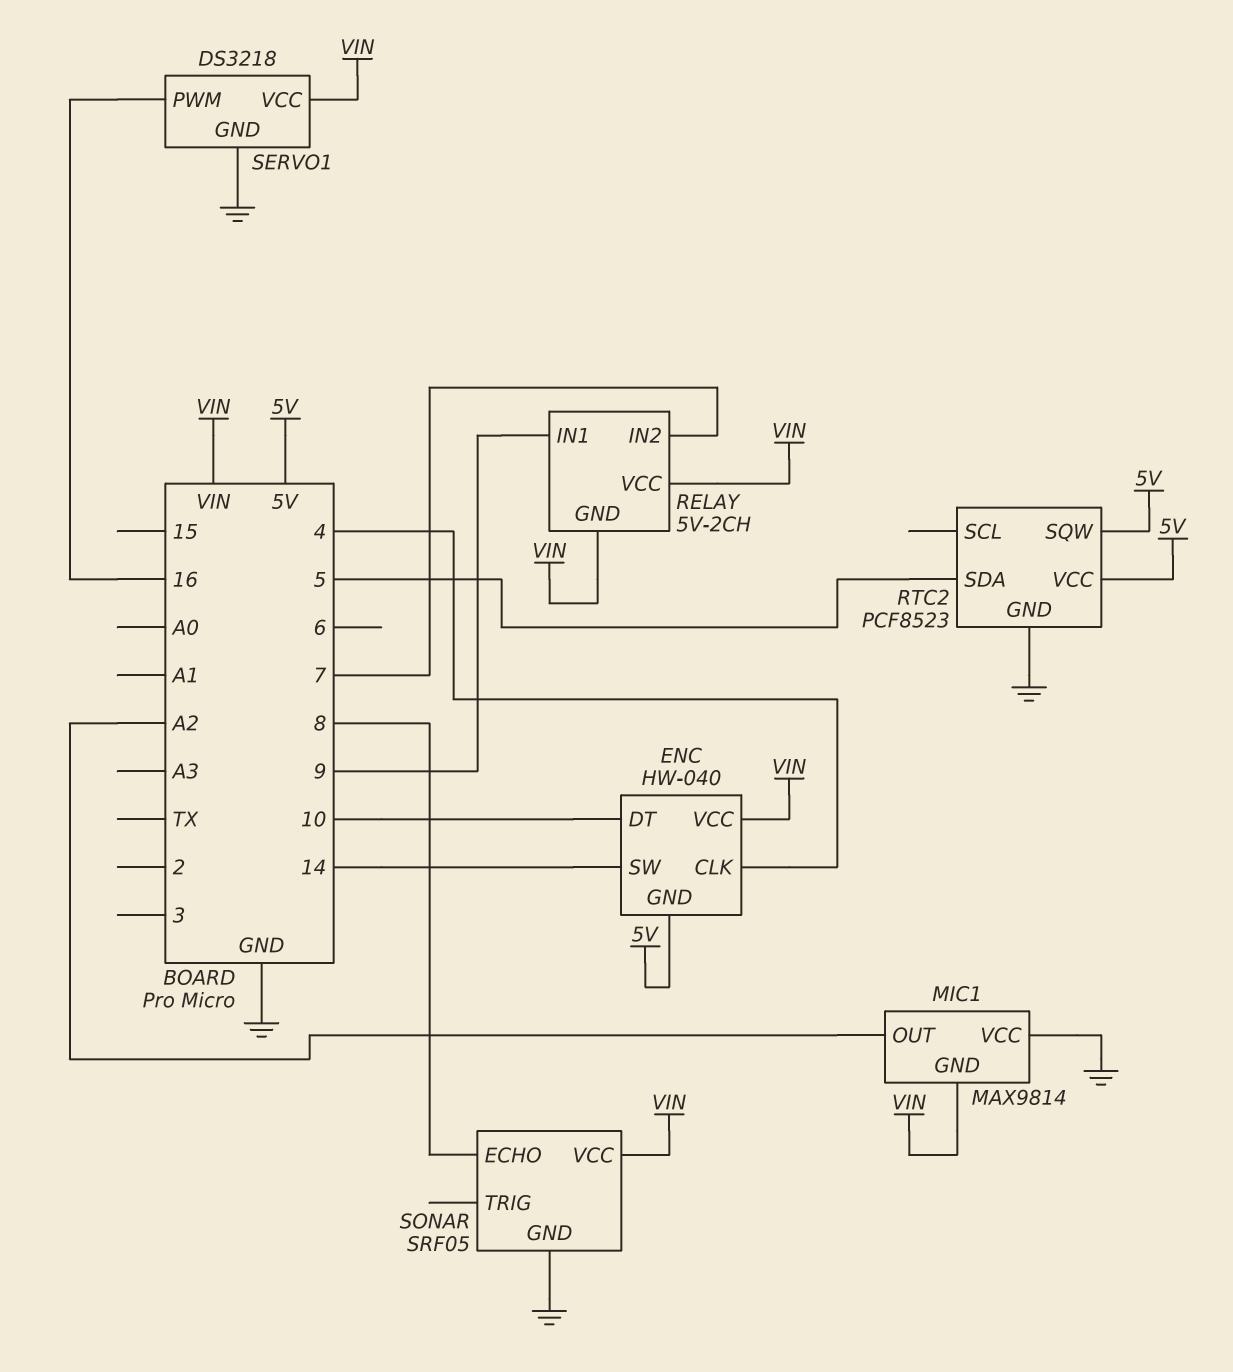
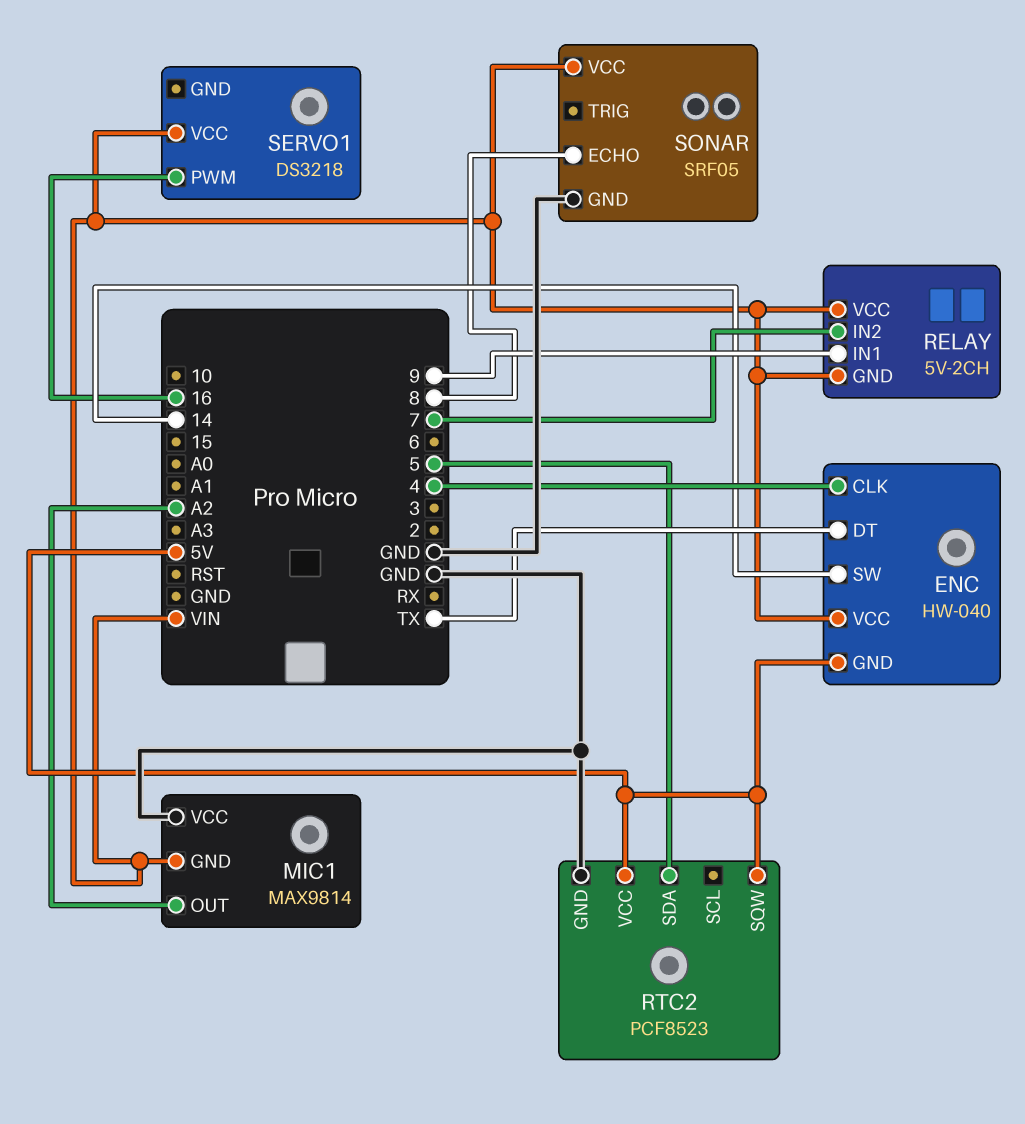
ENC pin DT: 10 -> TX
SERVO1 pin GND: GND -> none

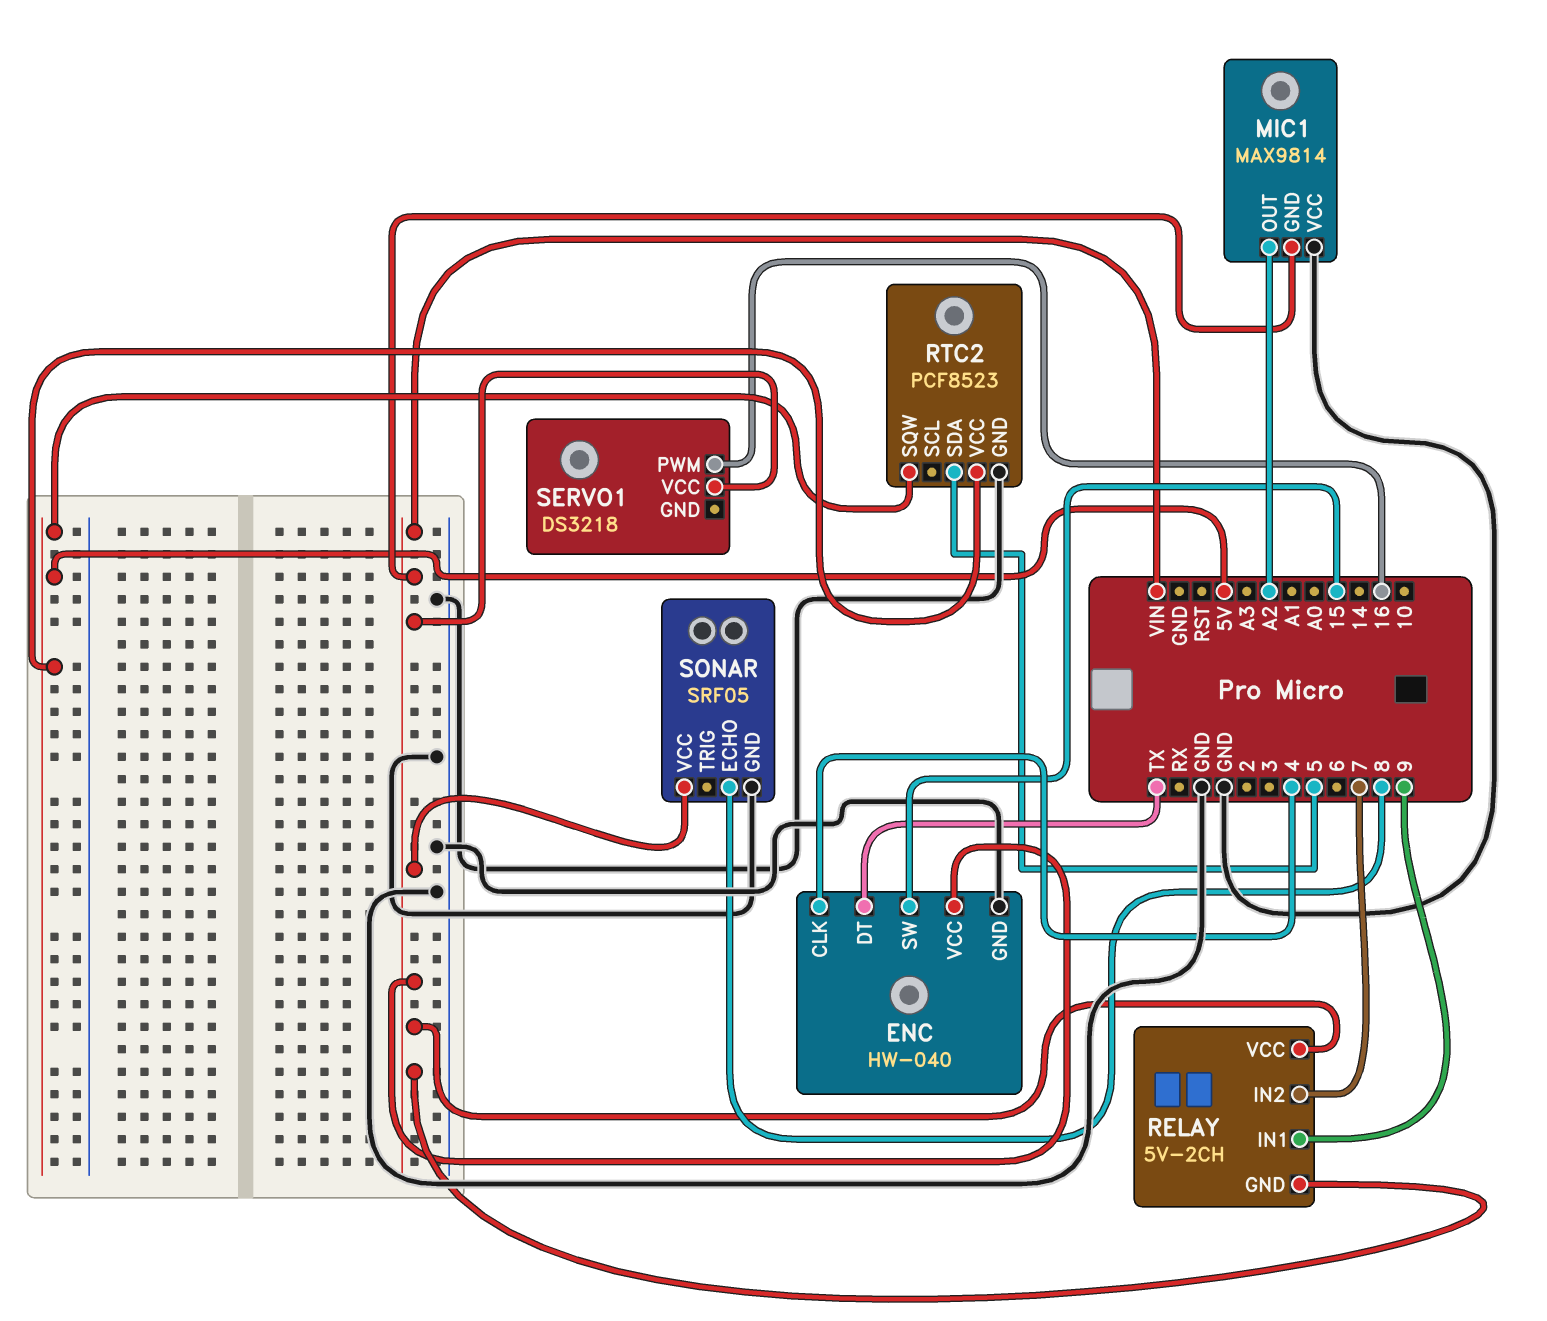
ENC pin GND: 5V -> GND
ENC pin SW: 14 -> 15

